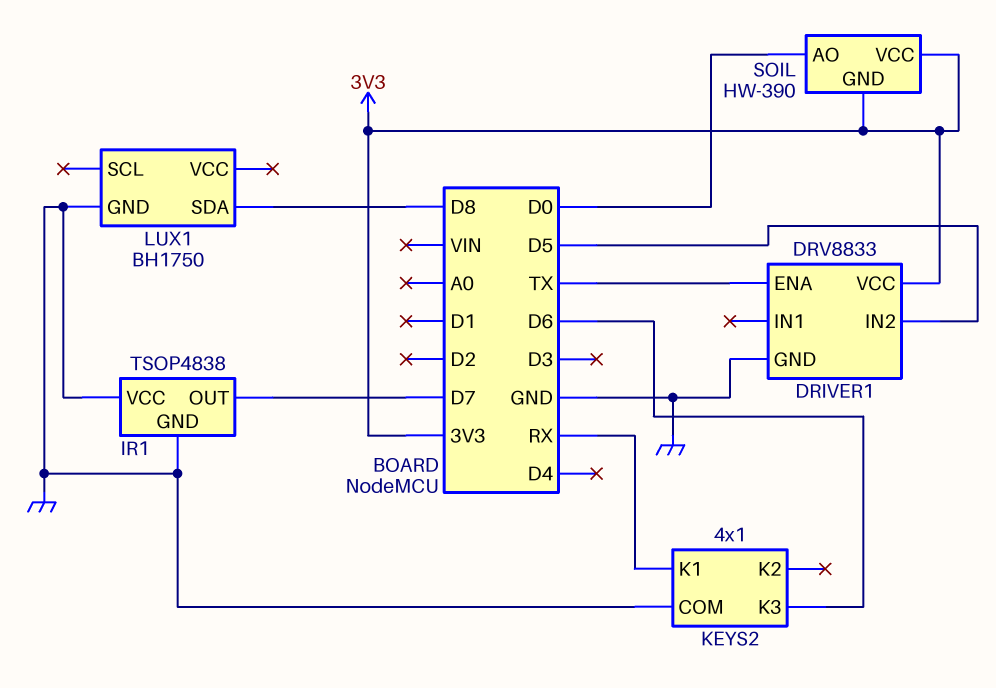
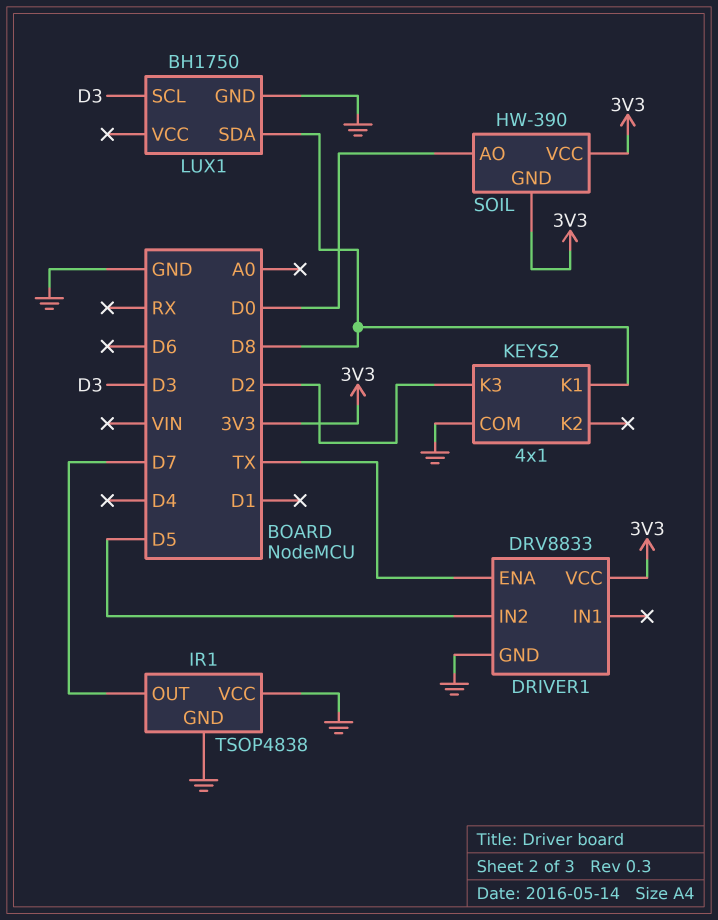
KEYS2 pin K1: RX -> D8
KEYS2 pin K3: D6 -> D2
LUX1 pin SCL: none -> D3

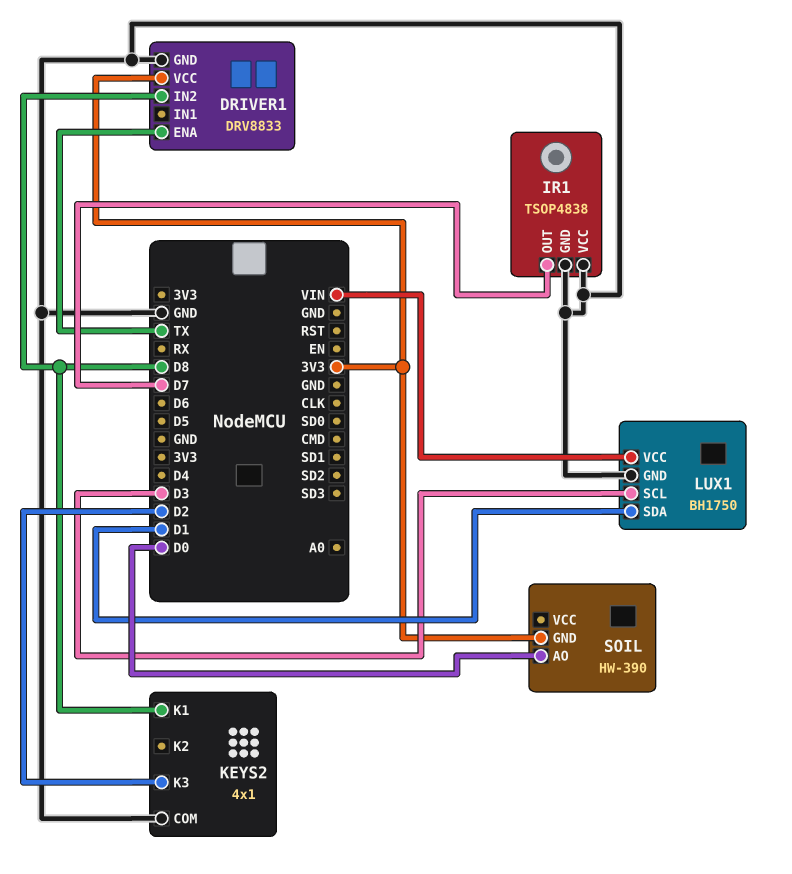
DRIVER1 pin IN2: D5 -> D8
LUX1 pin SDA: D8 -> D1
LUX1 pin VCC: none -> VIN
SOIL pin VCC: 3V3 -> none

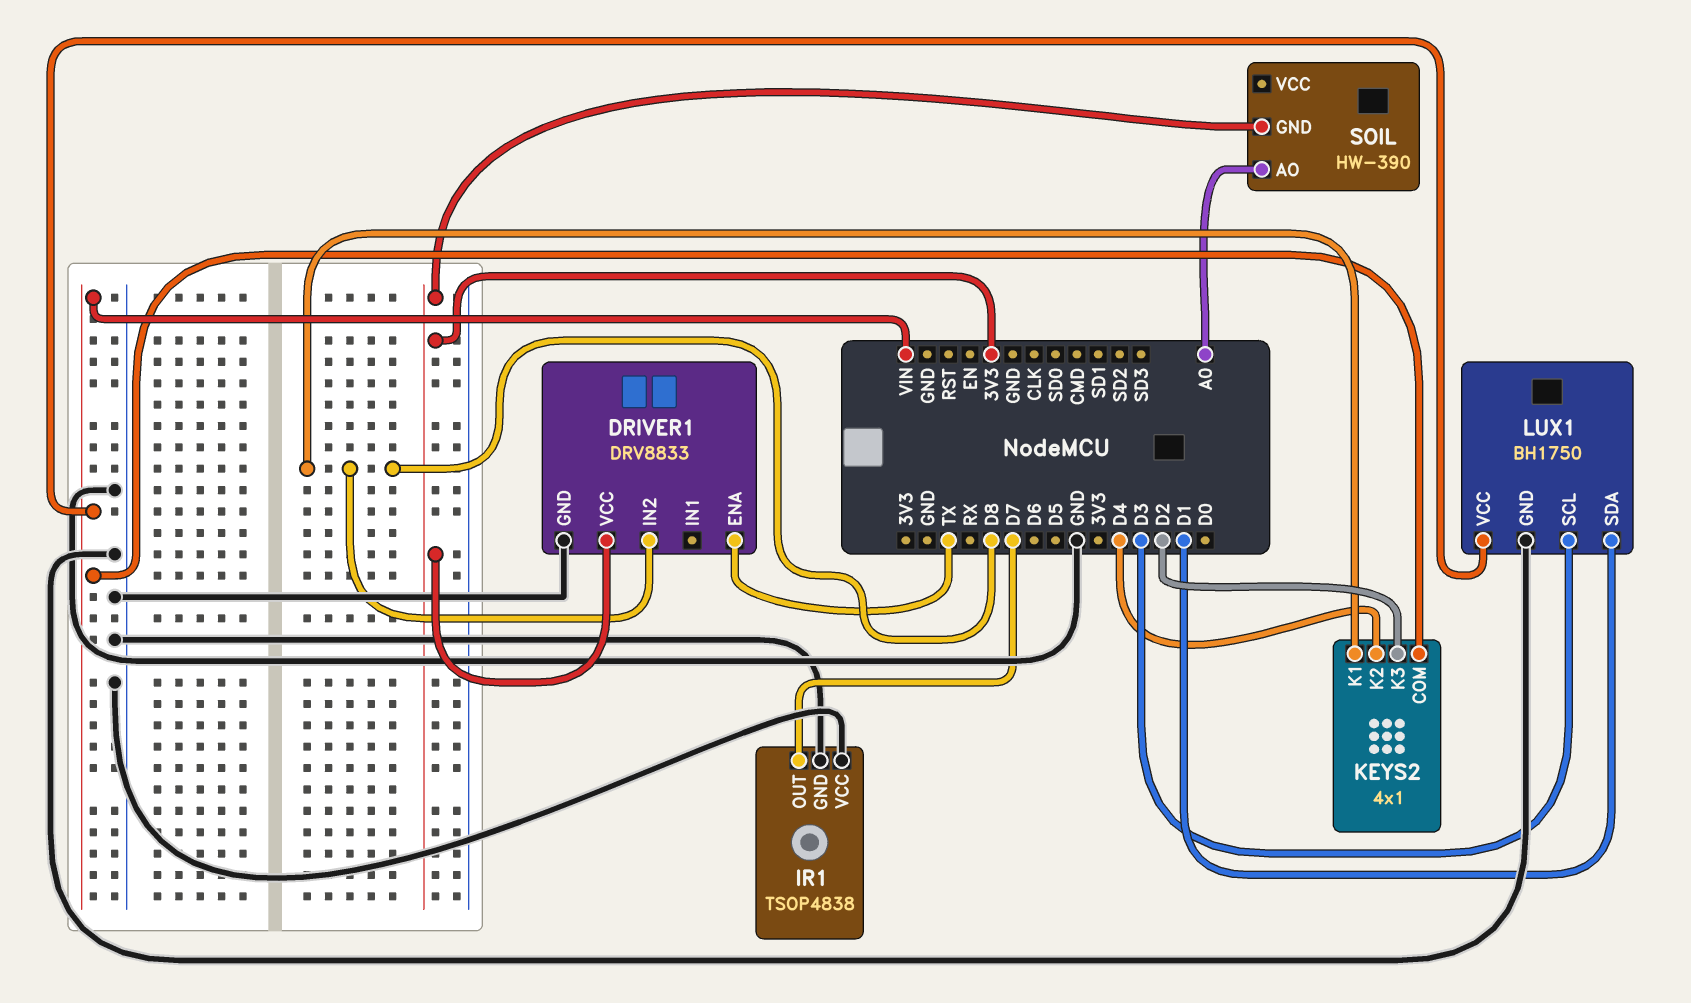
KEYS2 pin COM: GND -> VIN
KEYS2 pin K2: none -> D4
SOIL pin AO: D0 -> A0

